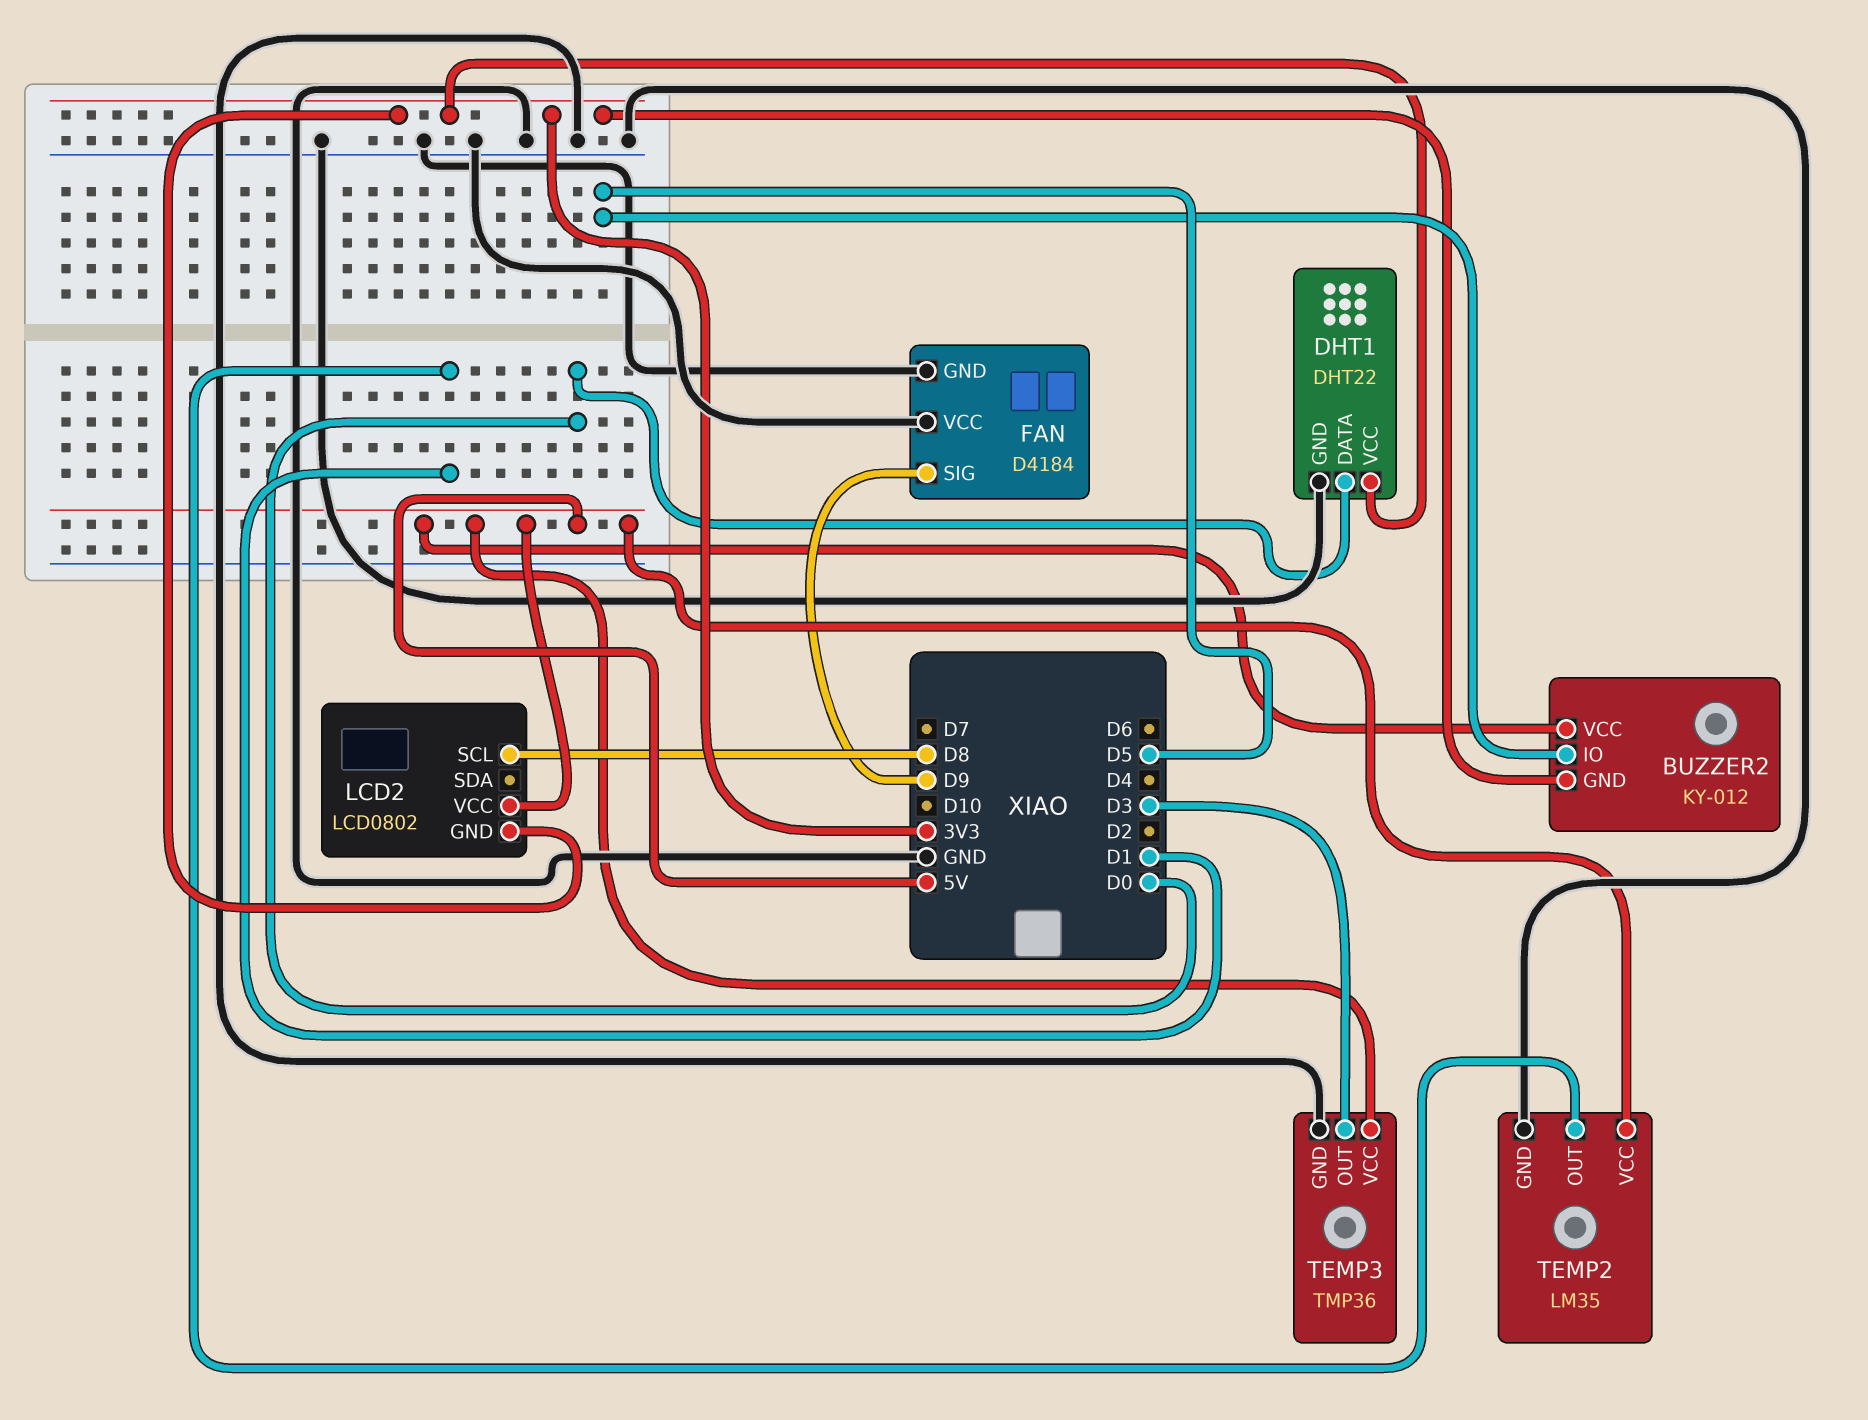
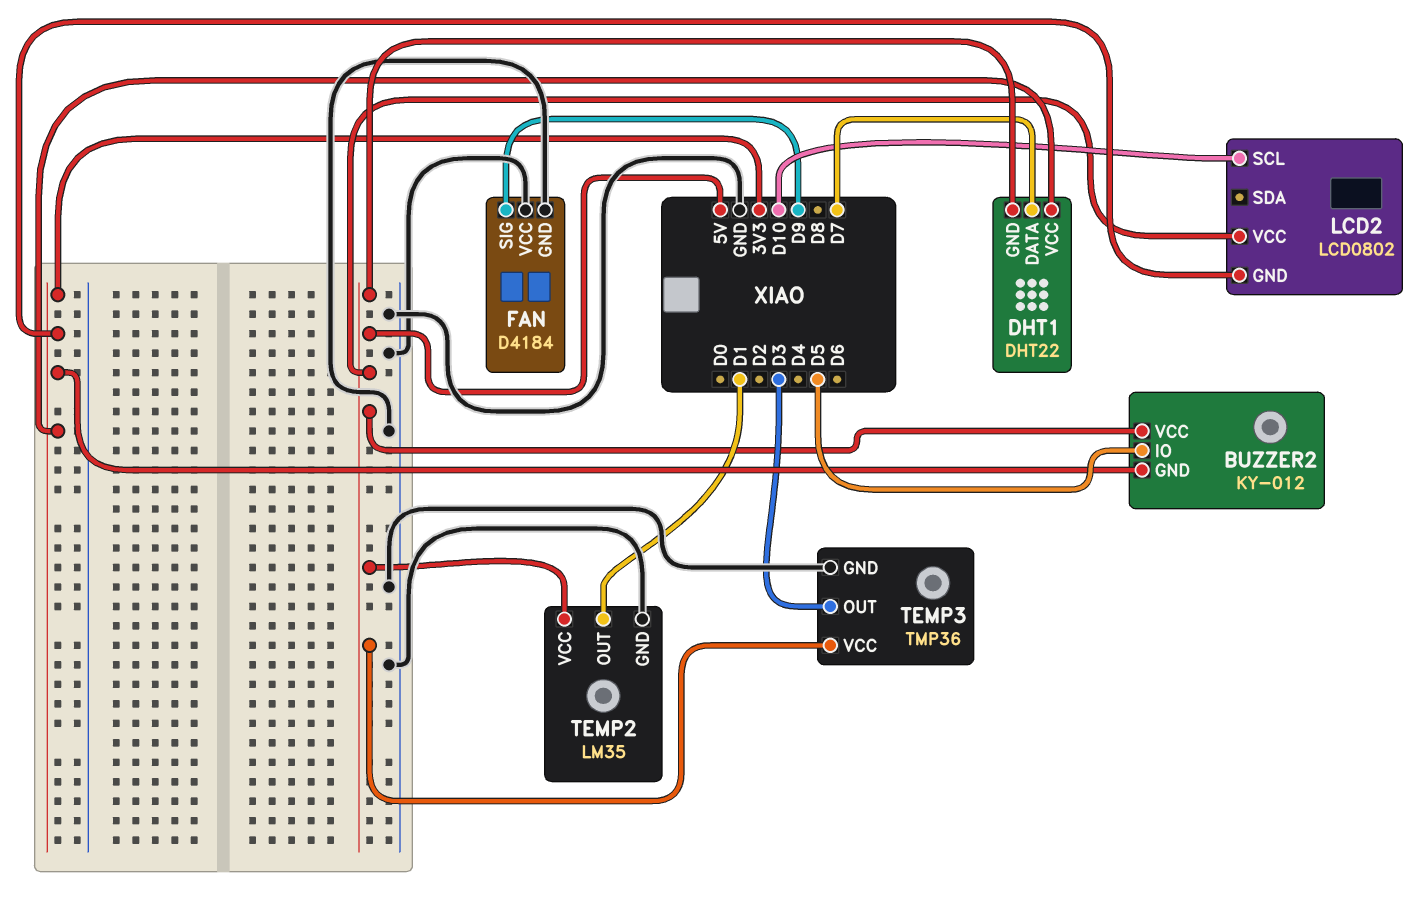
DHT1 pin DATA: D0 -> D7
DHT1 pin GND: GND -> 5V
LCD2 pin SCL: D8 -> D10

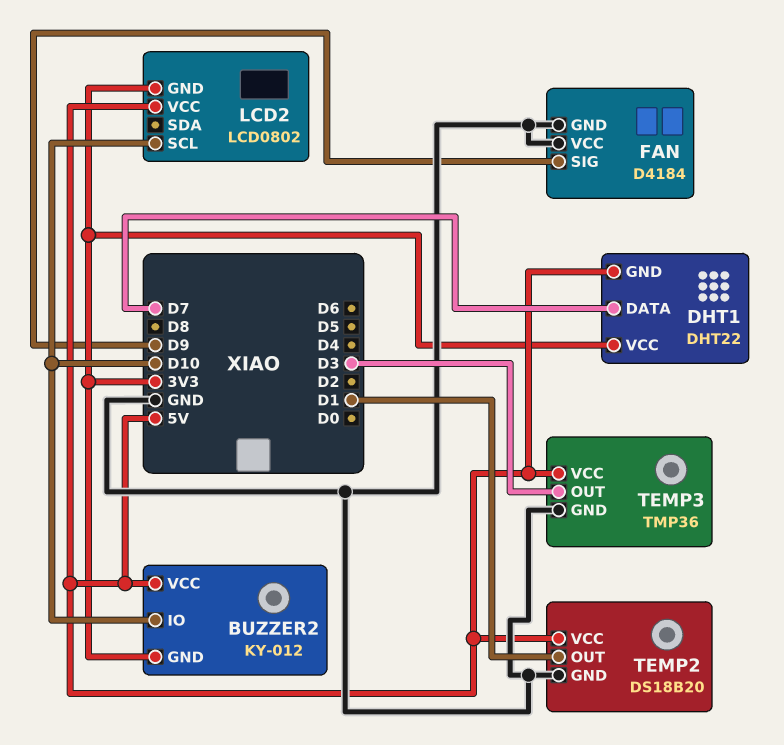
BUZZER2 pin IO: D5 -> D10
TEMP2: LM35 -> DS18B20

